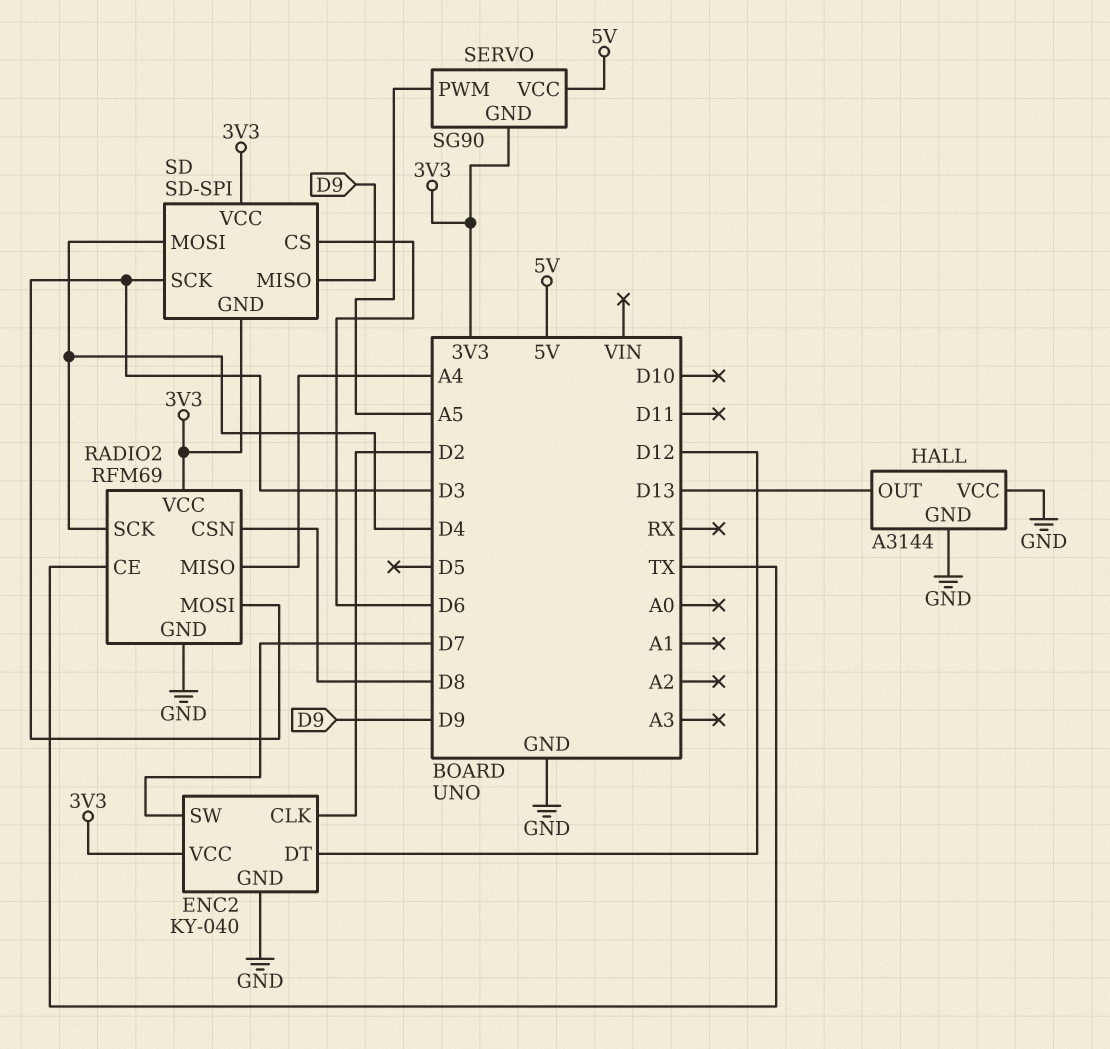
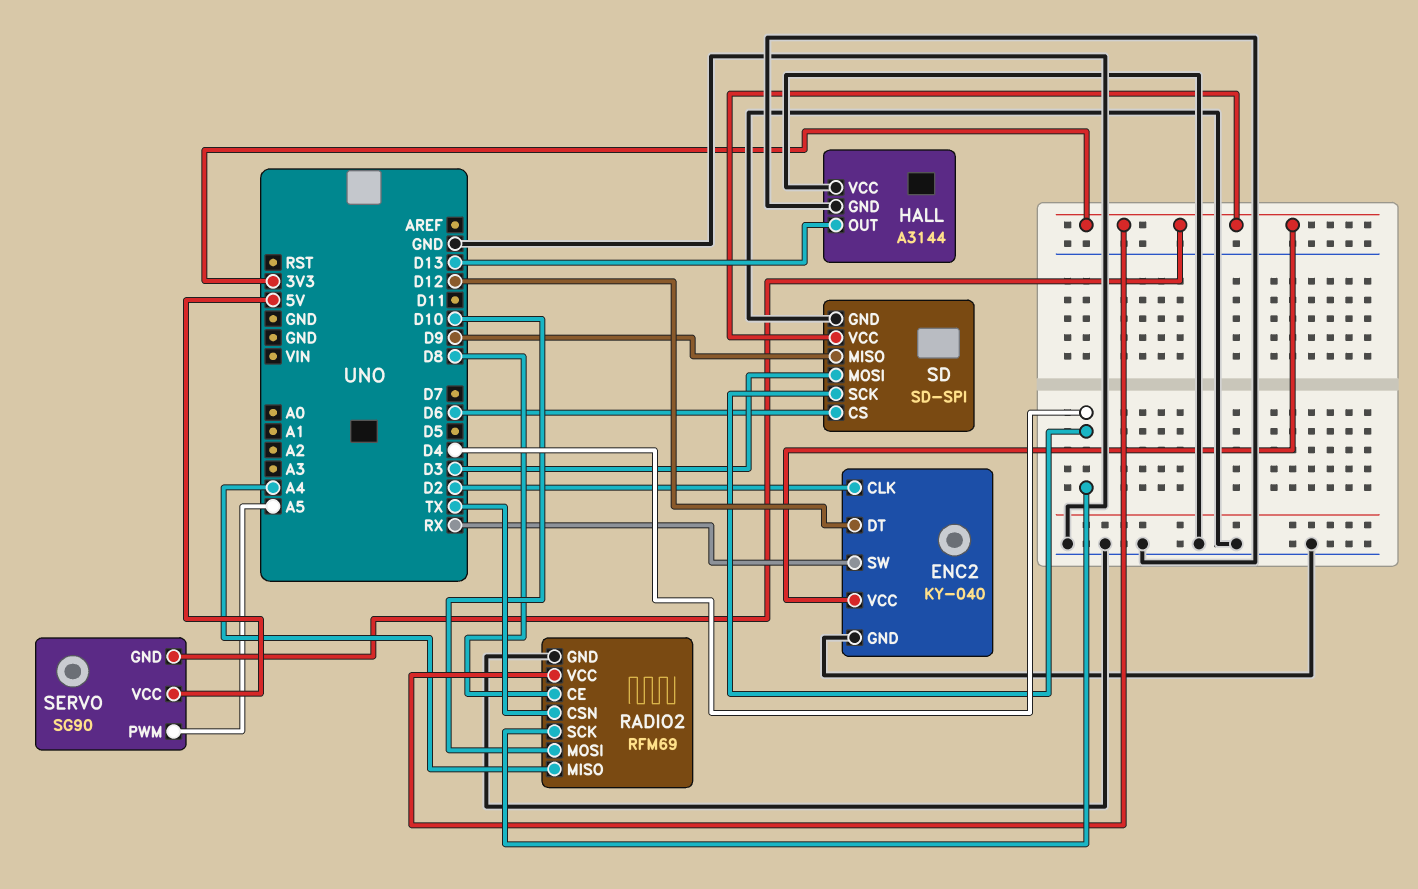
ENC2 pin SW: D7 -> RX
RADIO2 pin CE: TX -> D8
RADIO2 pin CSN: D8 -> TX
RADIO2 pin MOSI: D3 -> D10
SD pin GND: 3V3 -> GND
SD pin MOSI: D4 -> D3
SD pin SCK: D3 -> D4

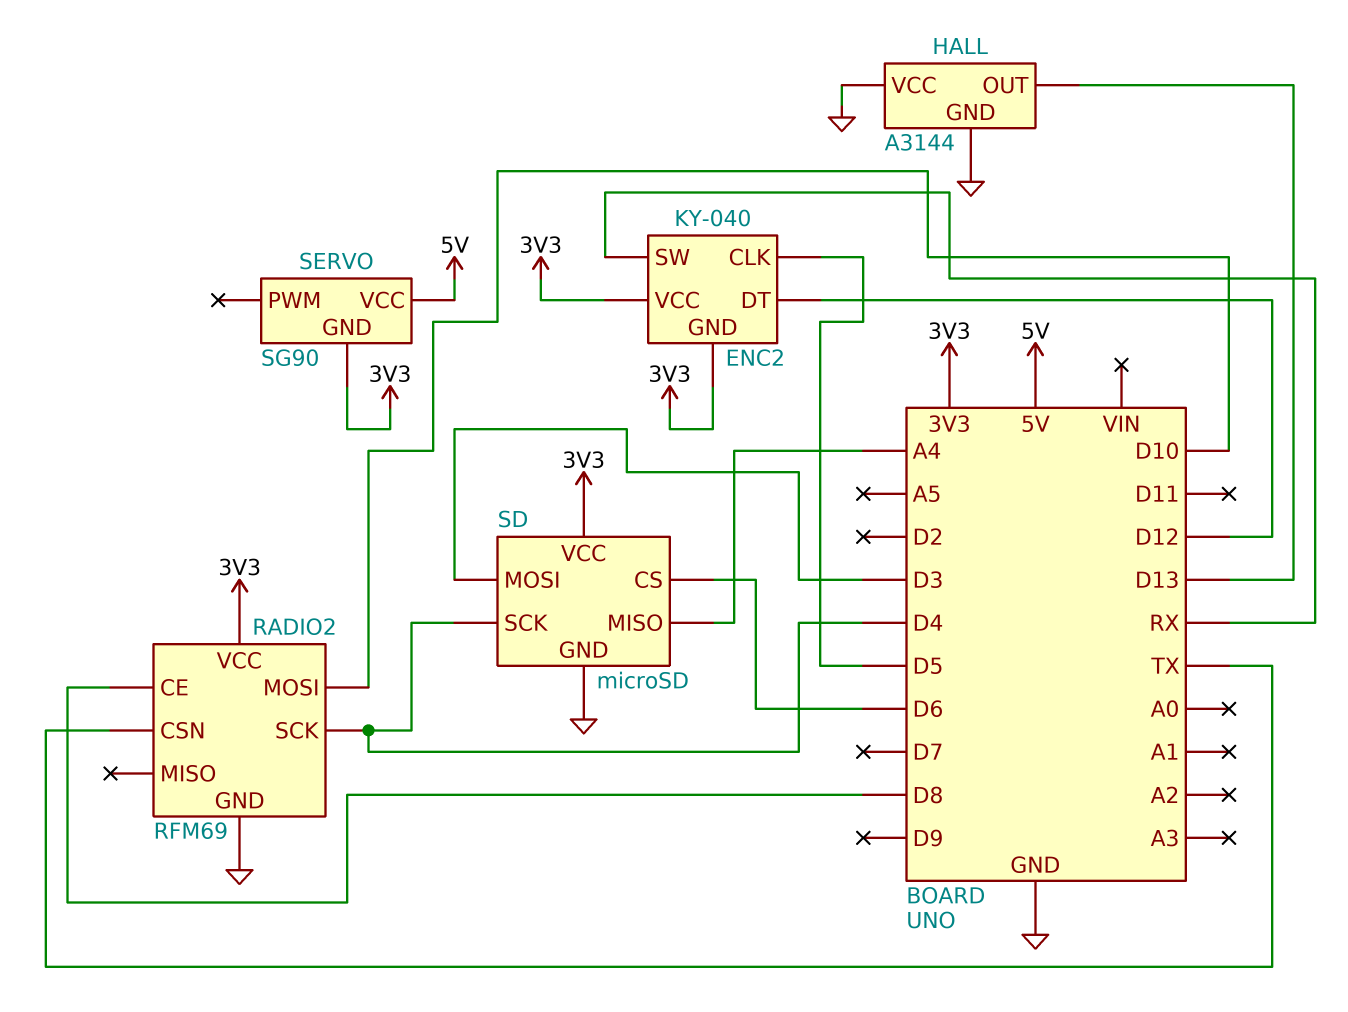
ENC2 pin CLK: D2 -> D5
ENC2 pin GND: GND -> 3V3
RADIO2 pin MISO: A4 -> none
SD: SD-SPI -> microSD
SD pin MISO: D9 -> A4
SERVO pin PWM: A5 -> none

